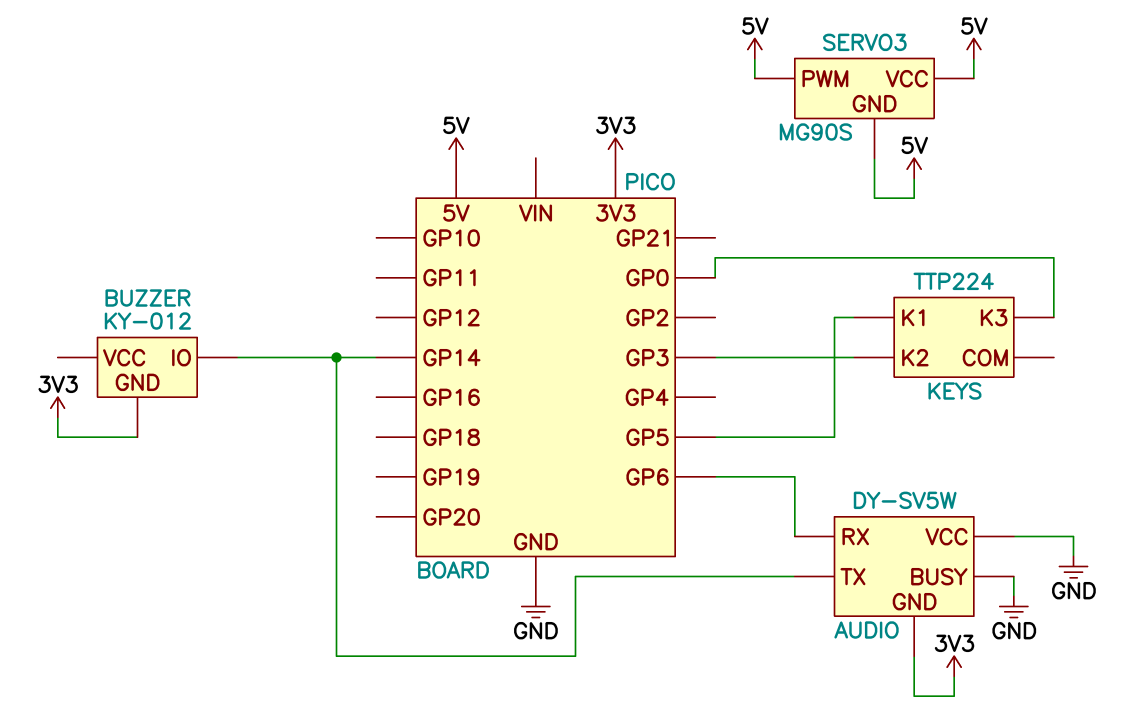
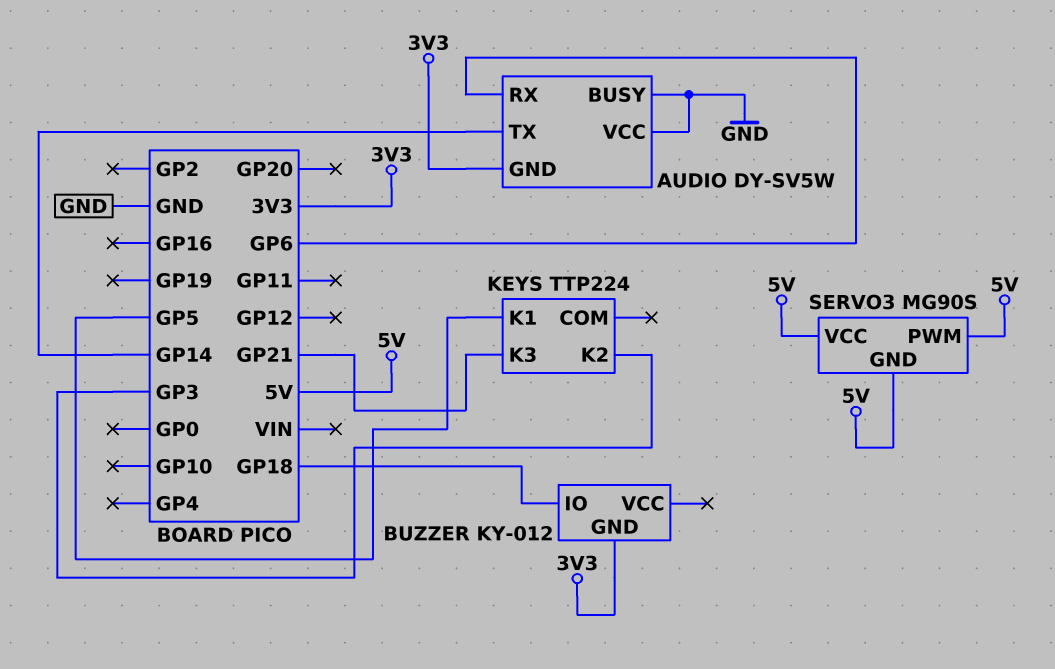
BUZZER pin IO: GP14 -> GP18
KEYS pin K3: GP0 -> GP21

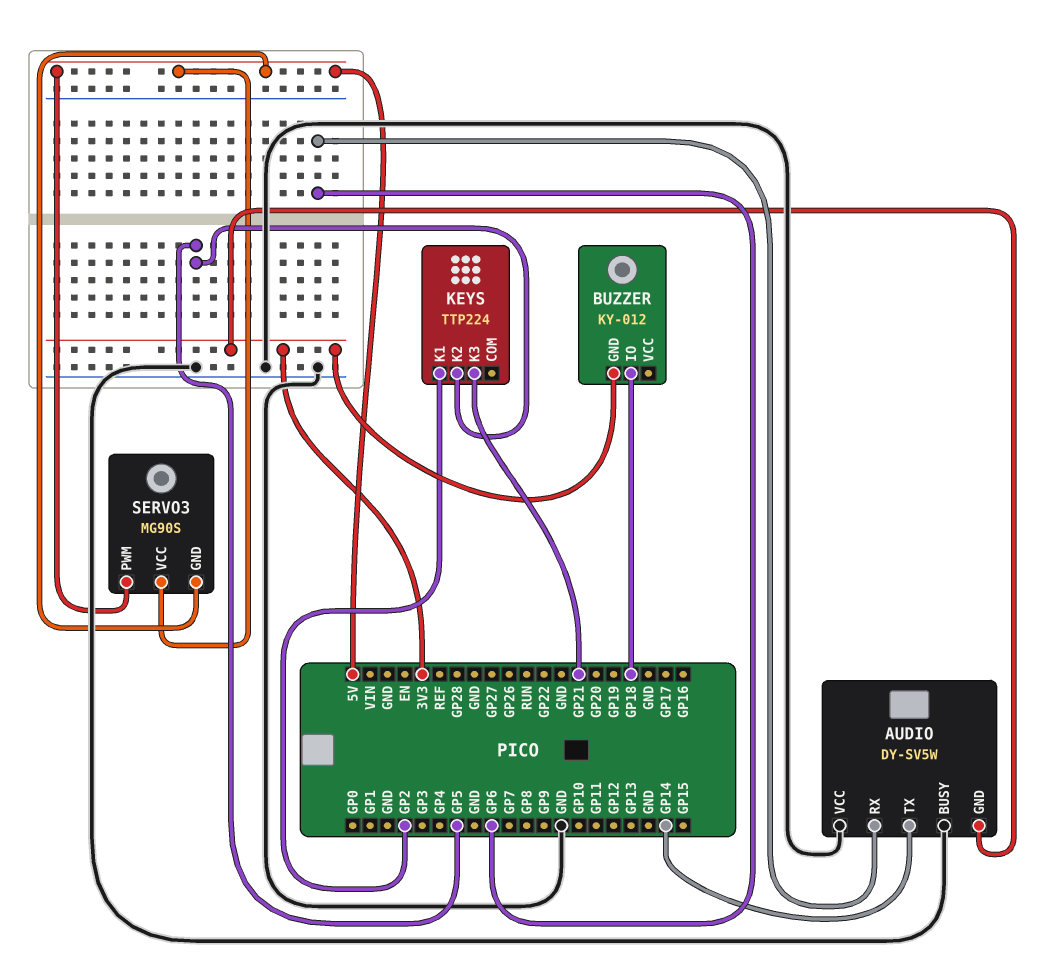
KEYS pin K1: GP5 -> GP2
KEYS pin K2: GP3 -> GP5

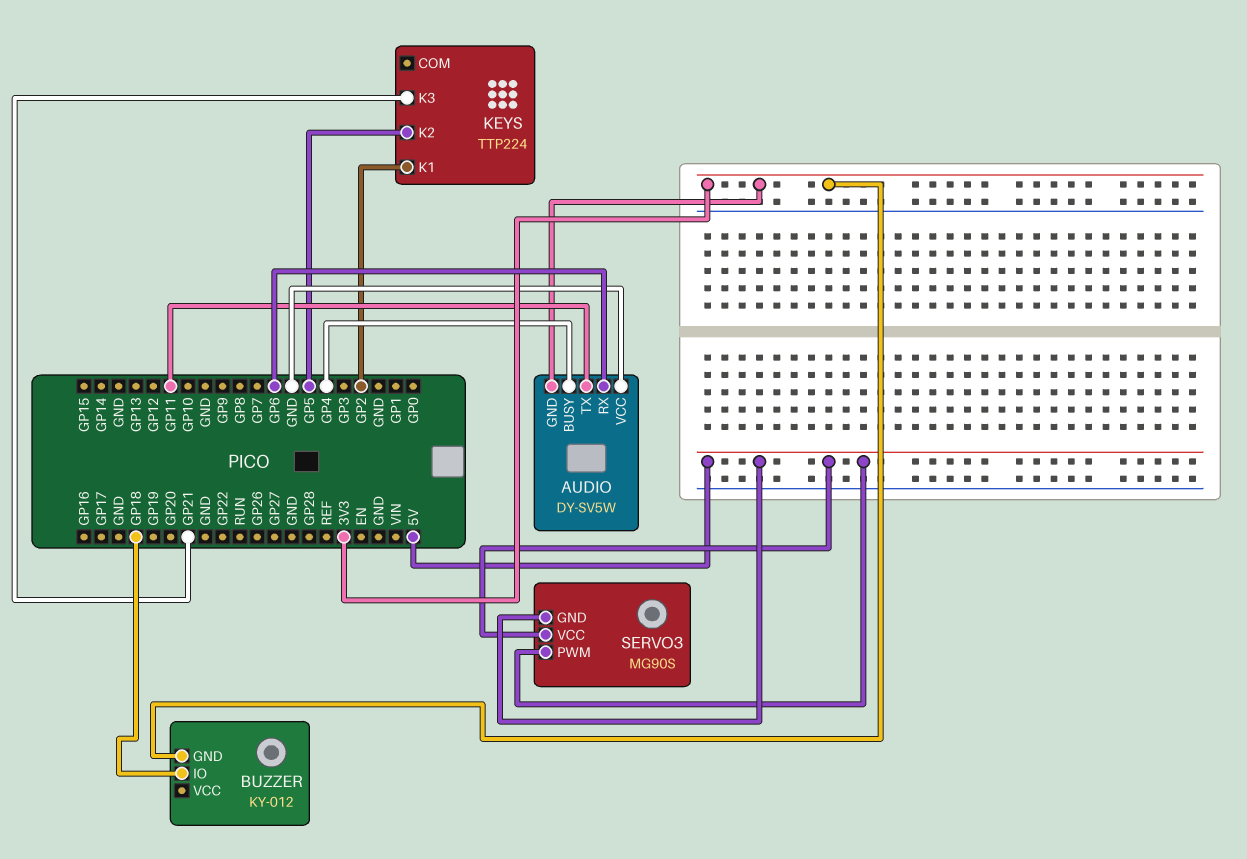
AUDIO pin BUSY: GND -> GP4
AUDIO pin TX: GP14 -> GP11

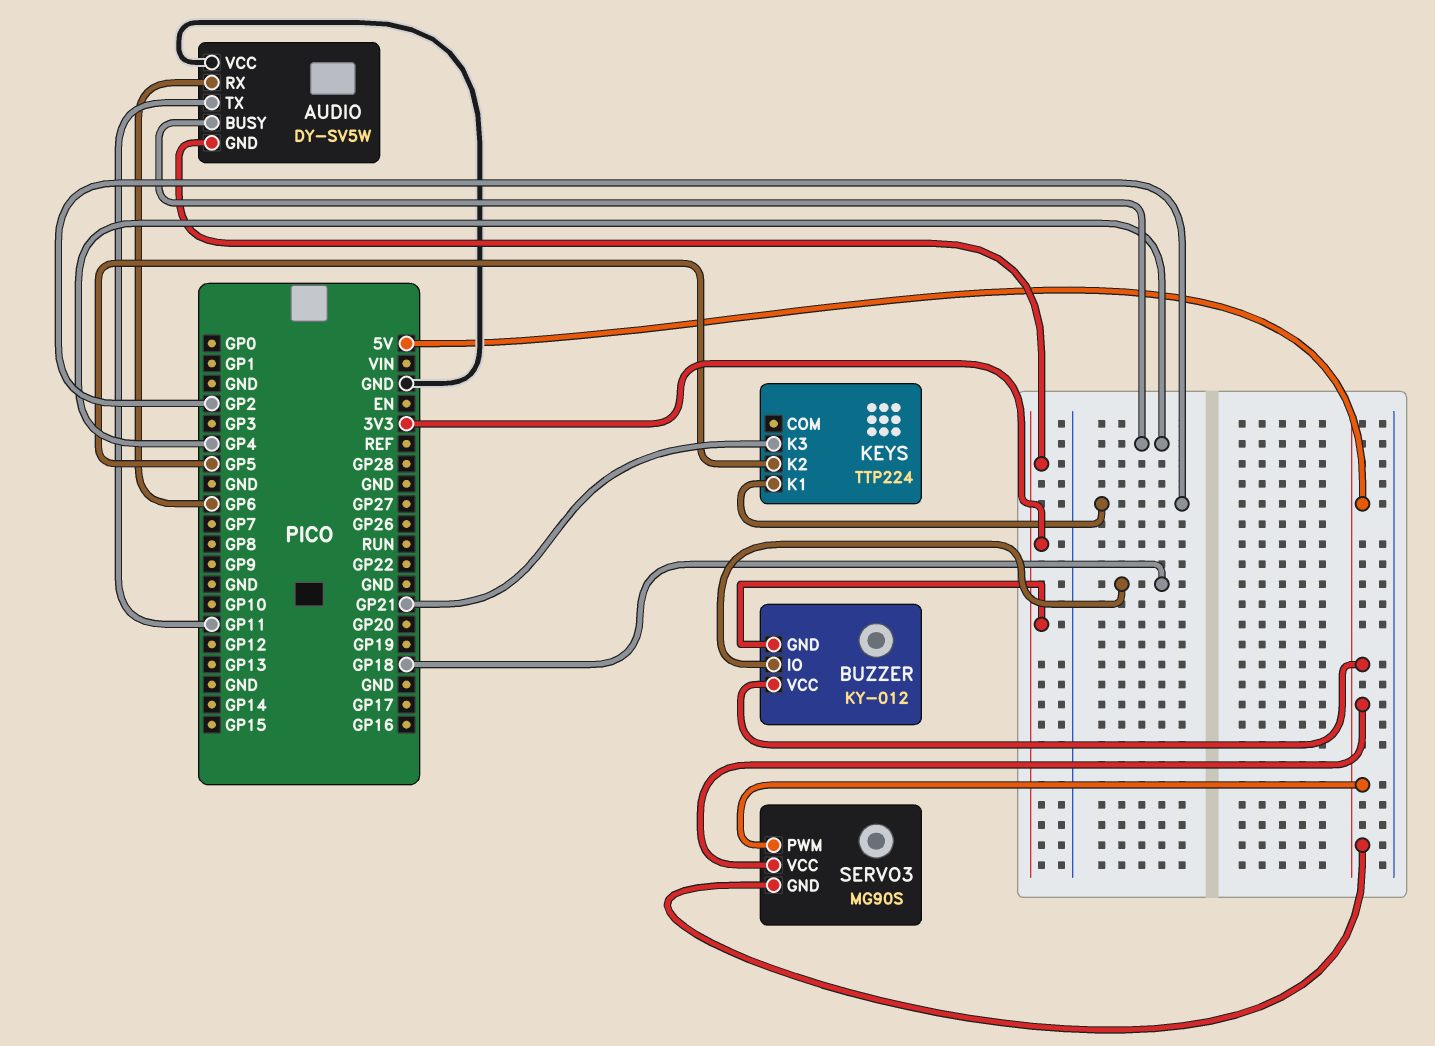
BUZZER pin VCC: none -> 5V

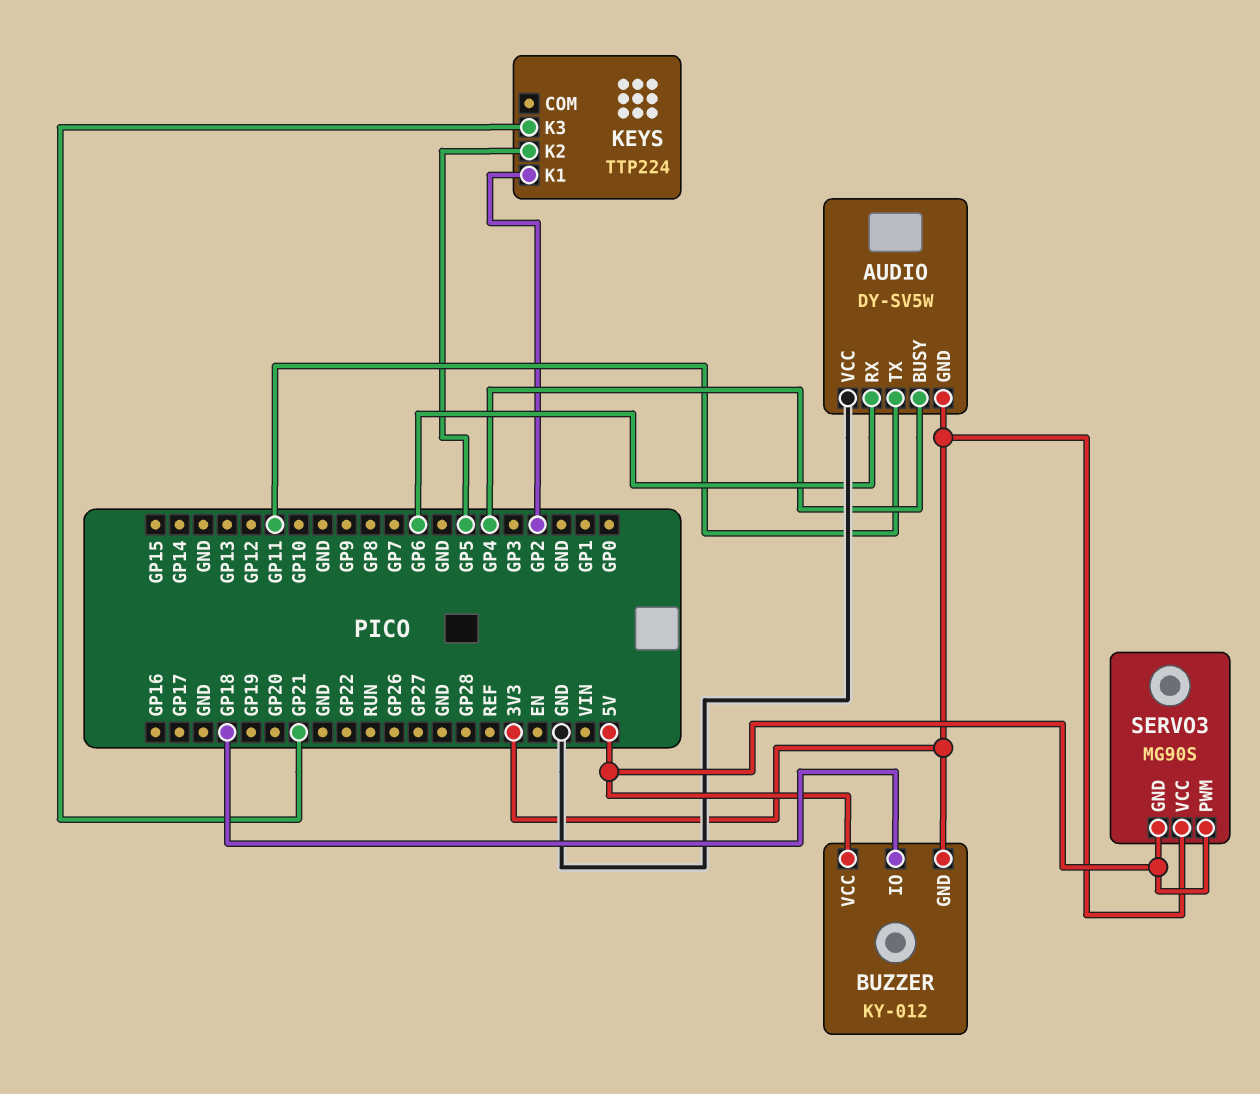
SERVO3 pin VCC: 5V -> 3V3

